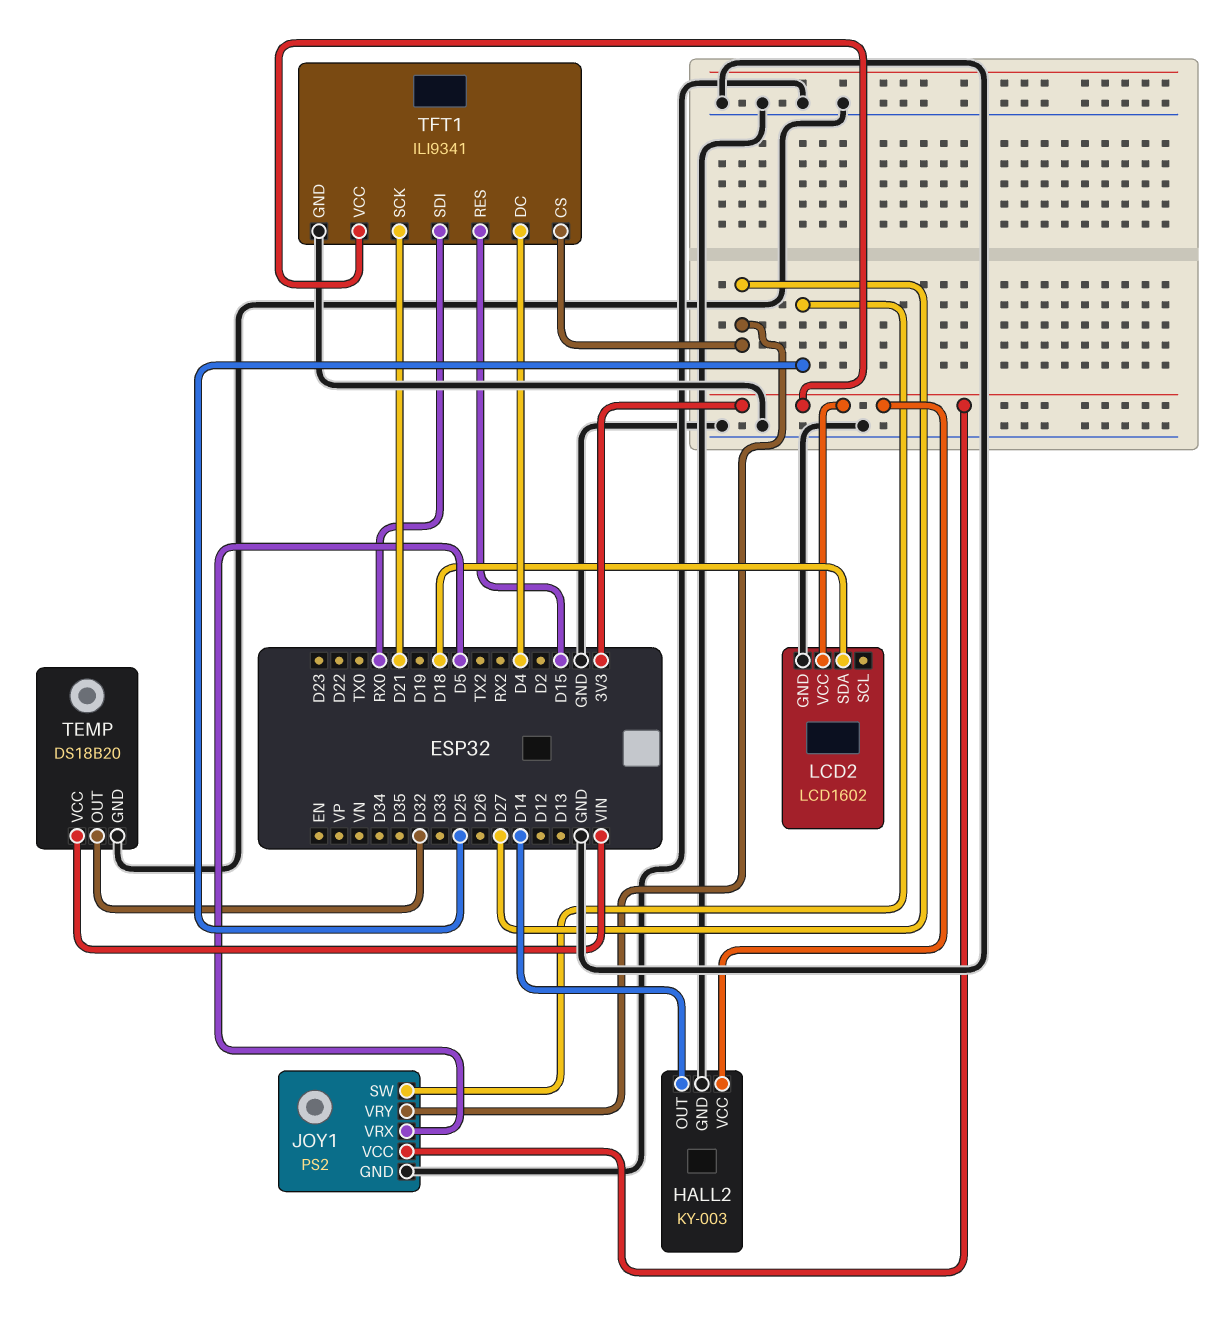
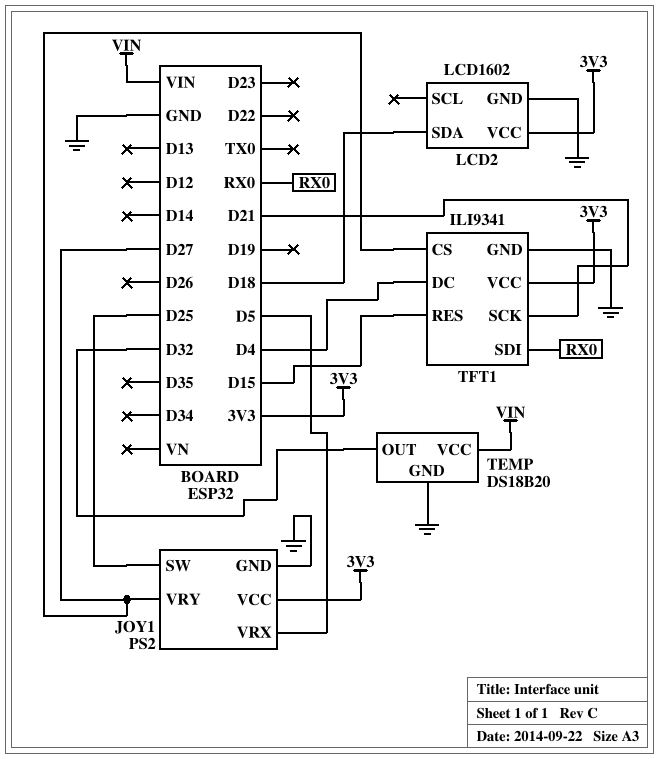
HALL2: KY-003 -> none
HALL2 pin GND: GND -> none
HALL2 pin OUT: D14 -> none
HALL2 pin VCC: 3V3 -> none

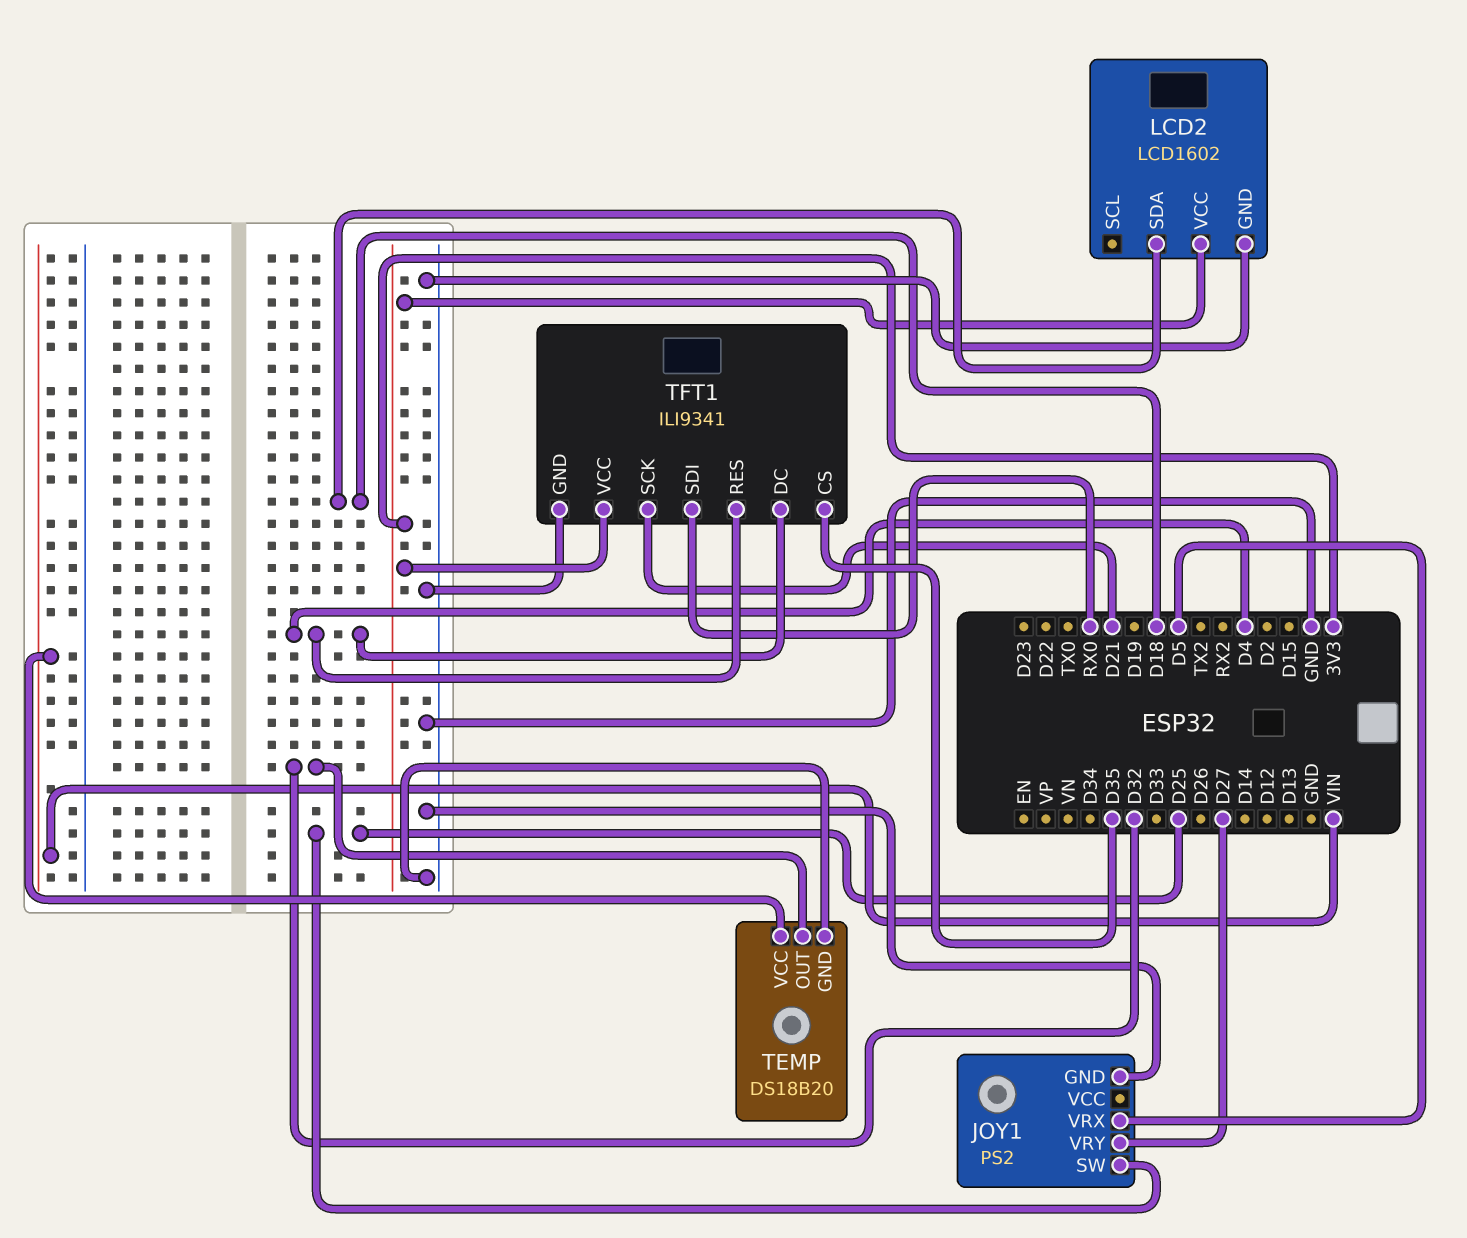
JOY1 pin VCC: 3V3 -> none
TFT1 pin CS: D27 -> D35
TFT1 pin RES: D15 -> D4

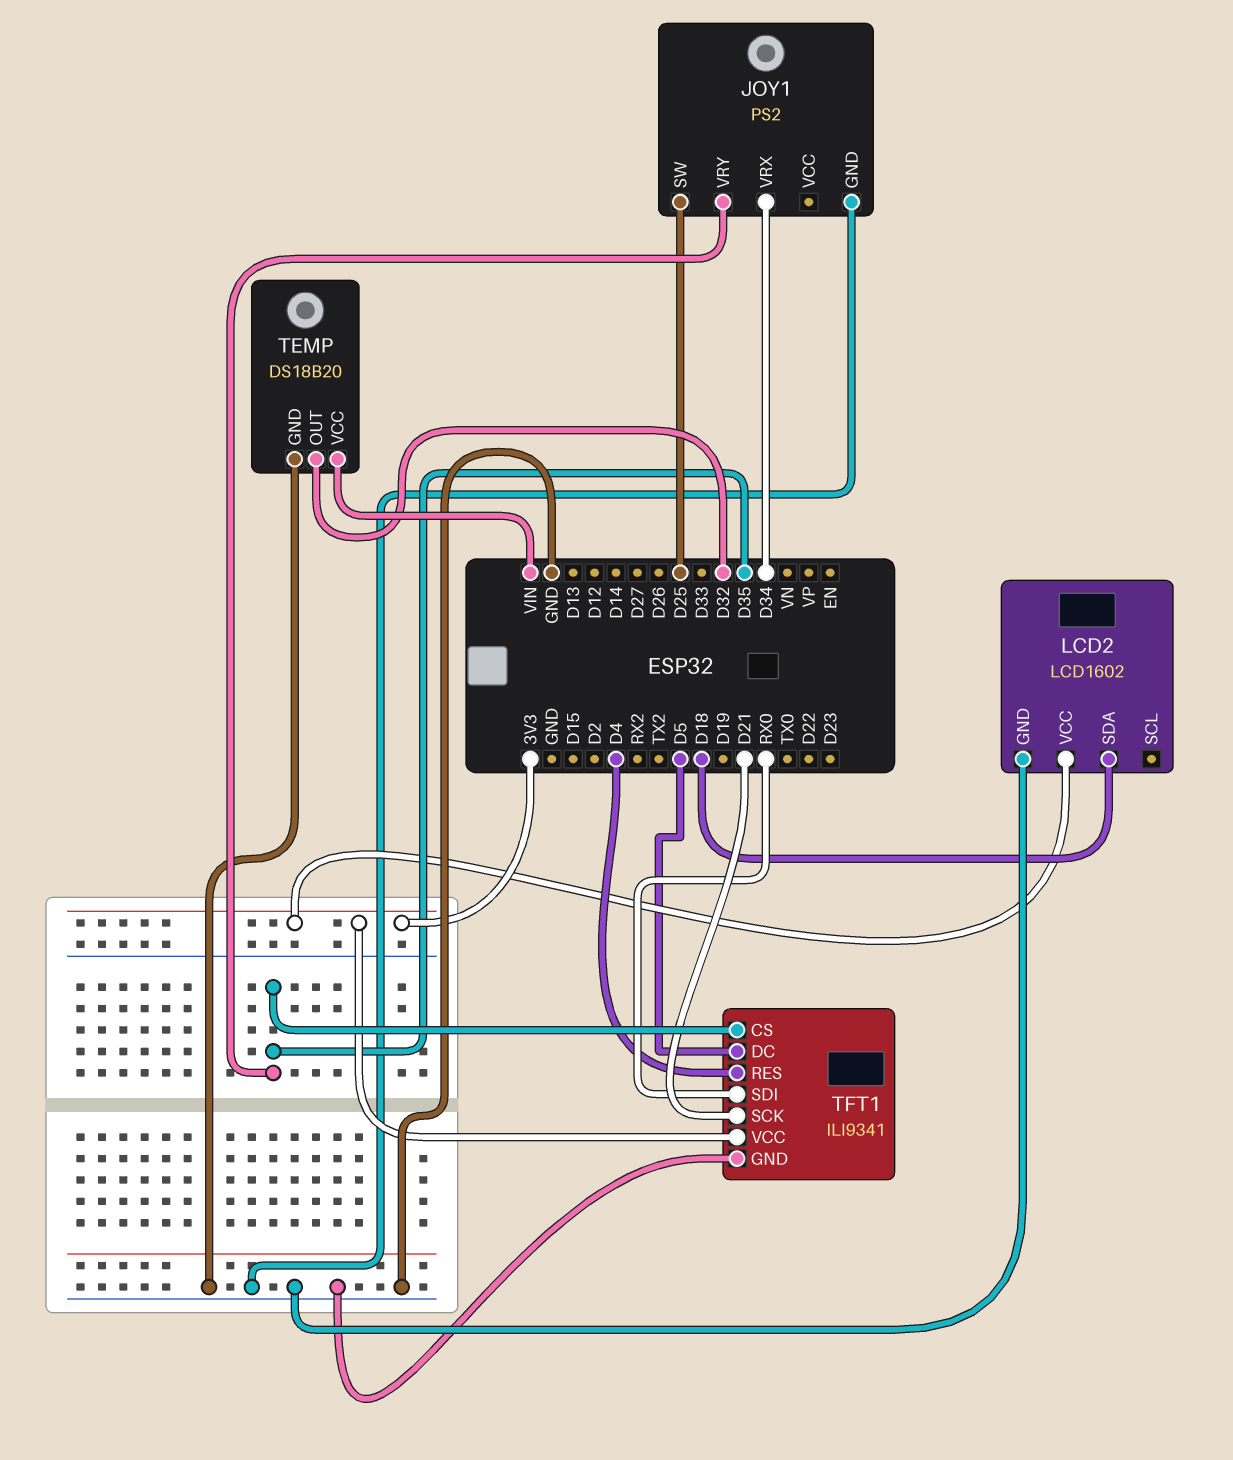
JOY1 pin VRX: D5 -> D34
JOY1 pin VRY: D27 -> D35
TFT1 pin DC: D4 -> D5

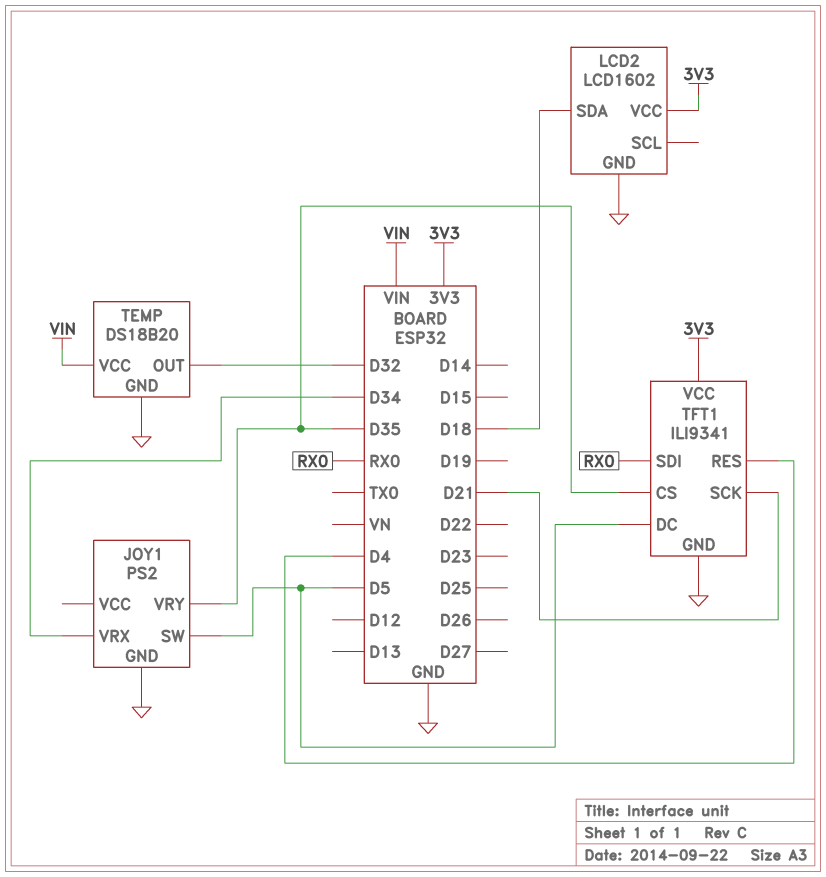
JOY1 pin SW: D25 -> D5

